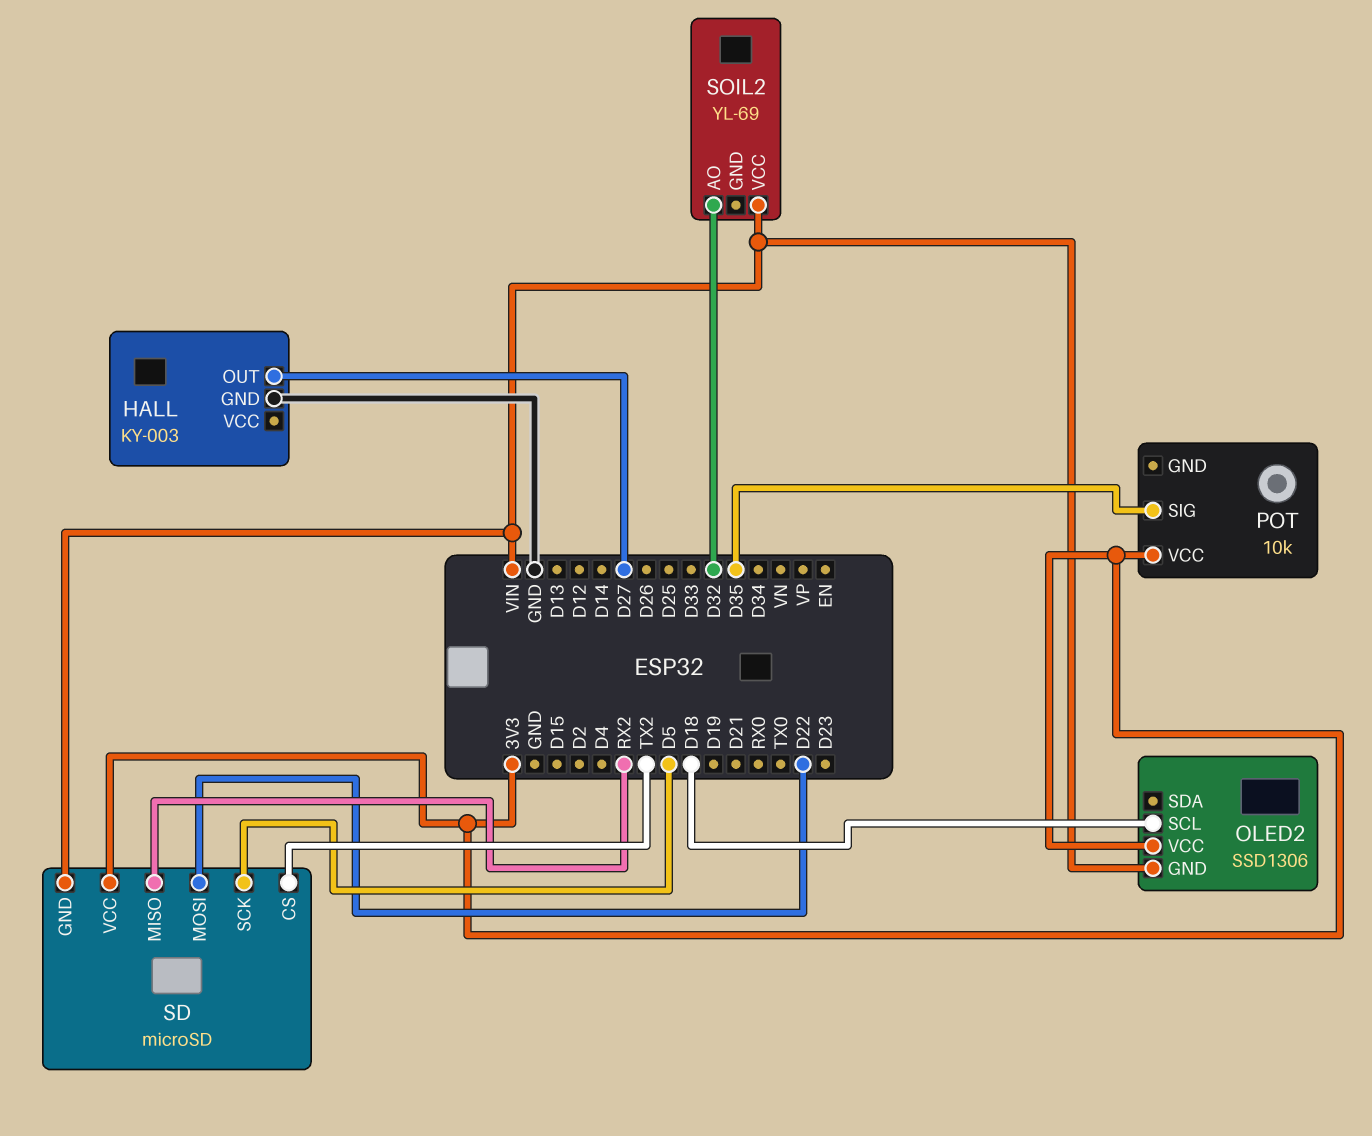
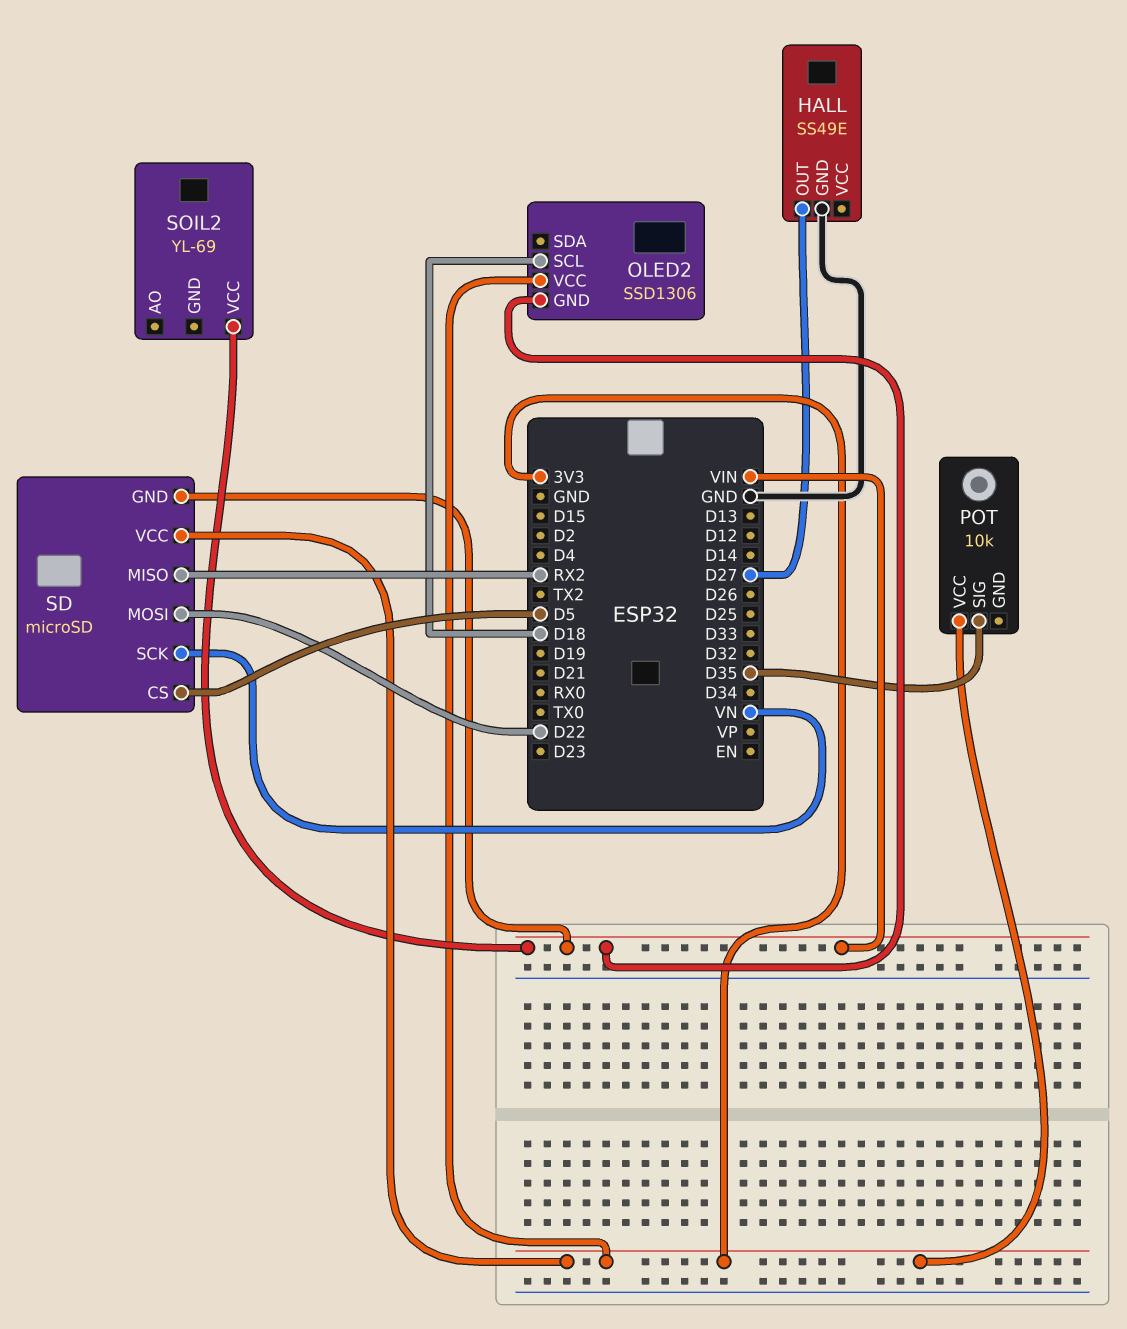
HALL: KY-003 -> SS49E
SD pin CS: TX2 -> D5
SD pin SCK: D5 -> VN
SOIL2 pin AO: D32 -> none

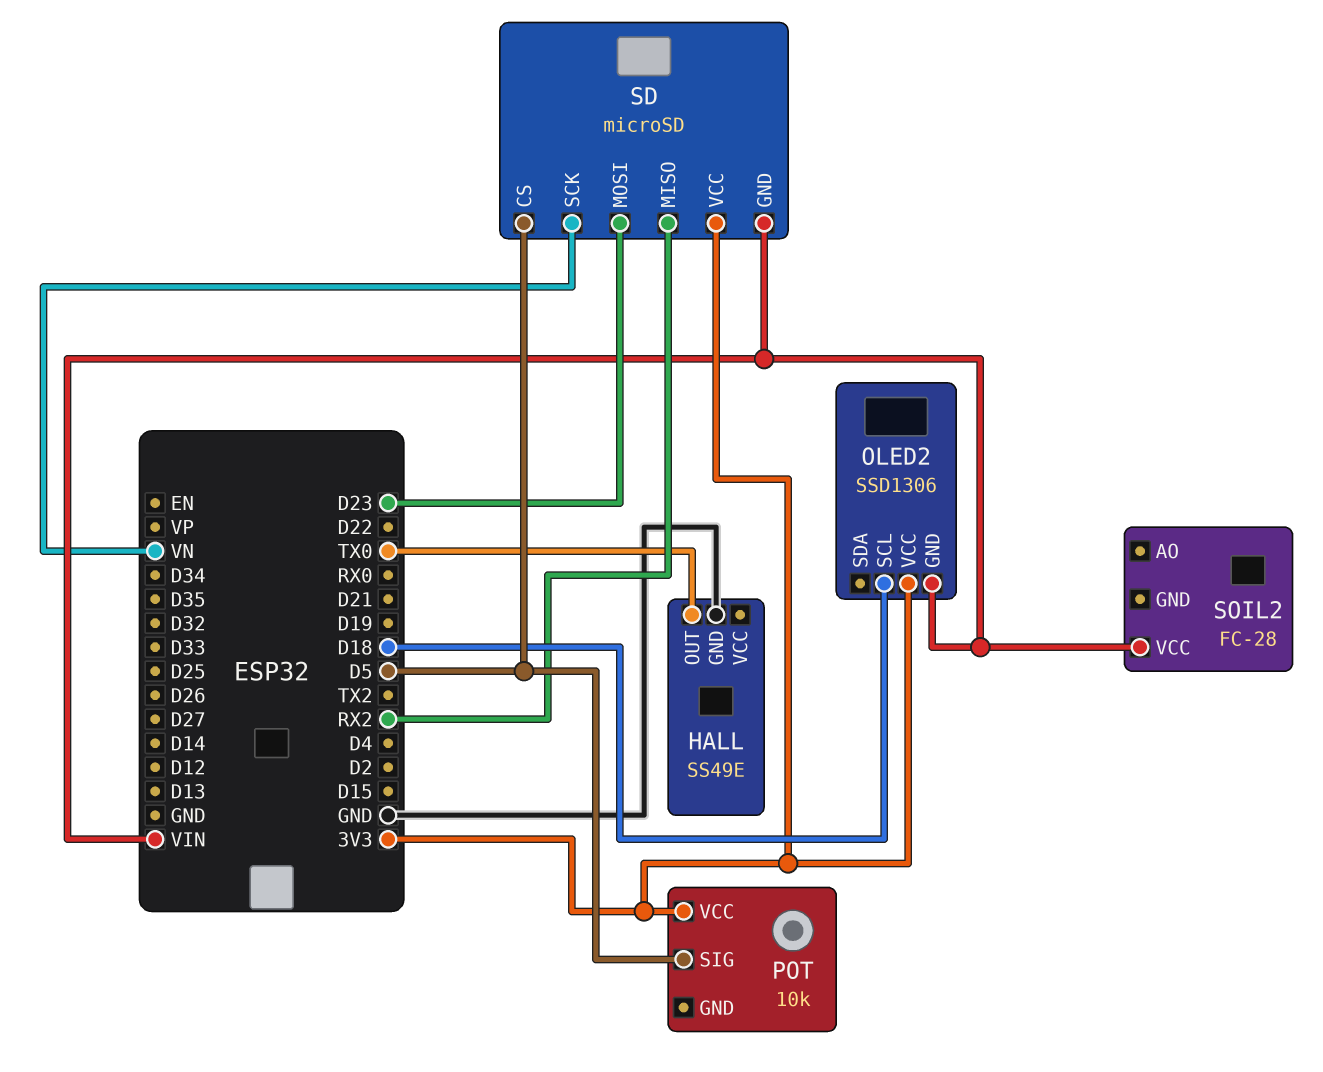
HALL pin OUT: D27 -> TX0
POT pin SIG: D35 -> D5
SD pin MOSI: D22 -> D23
SOIL2: YL-69 -> FC-28

